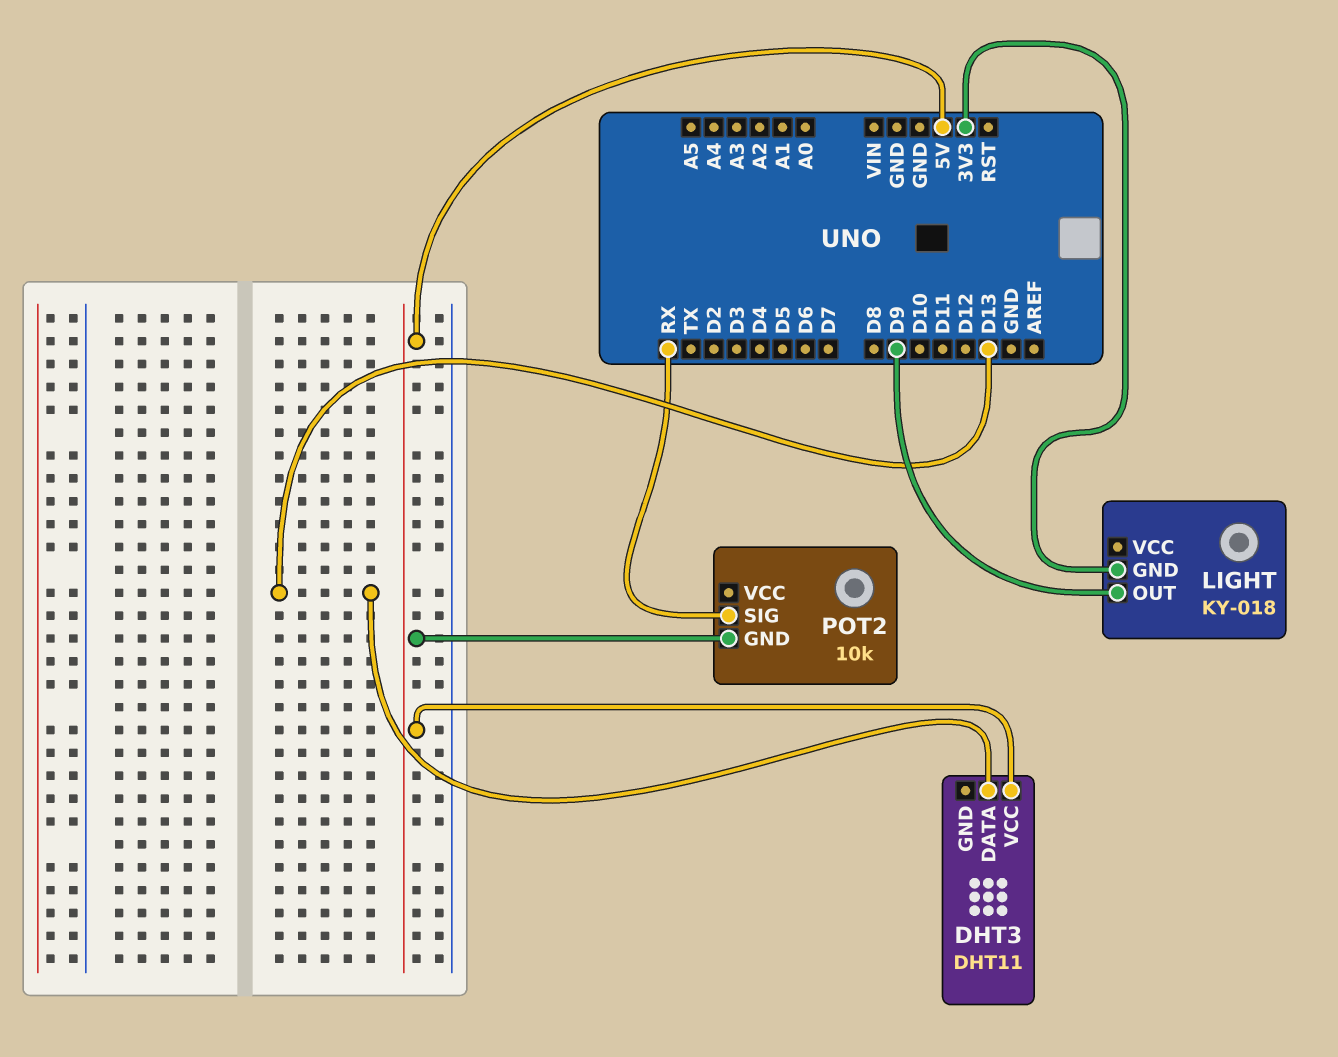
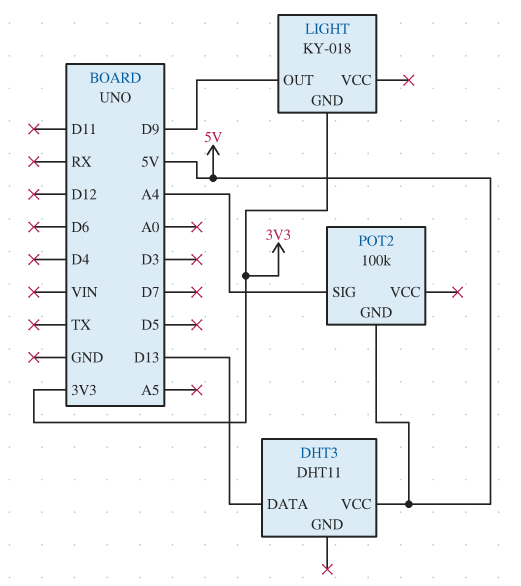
POT2: 10k -> 100k
POT2 pin SIG: RX -> A4

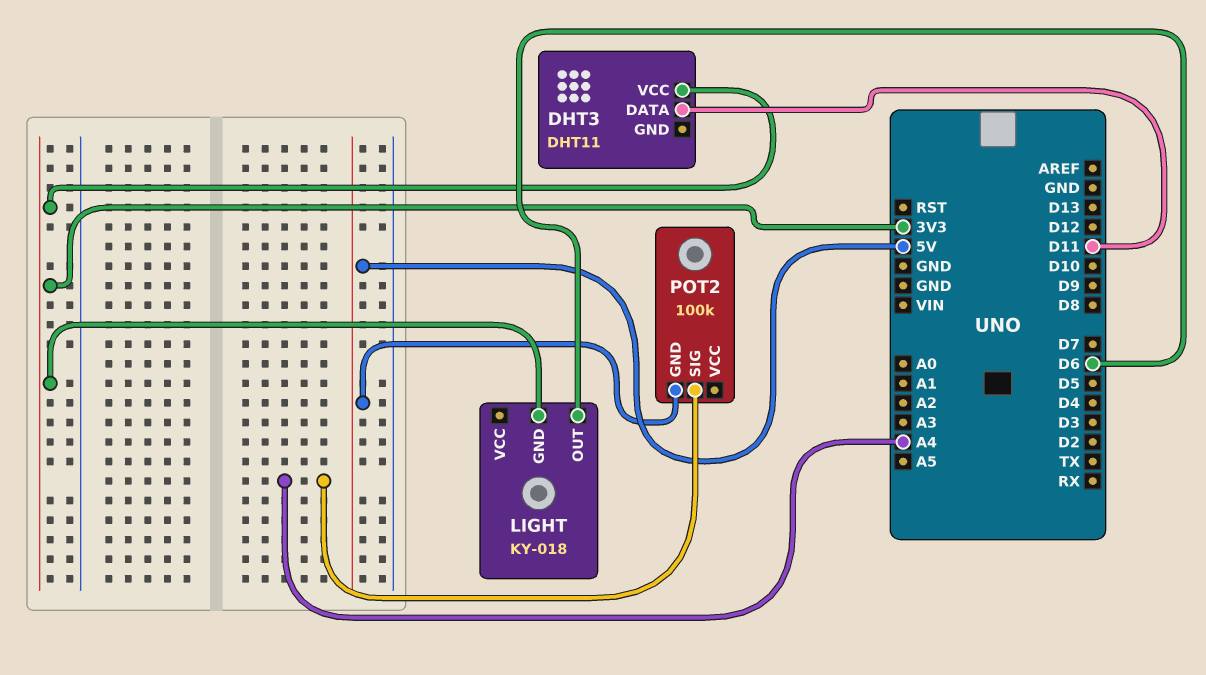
DHT3 pin DATA: D13 -> D11
DHT3 pin VCC: 5V -> 3V3
LIGHT pin OUT: D9 -> D6

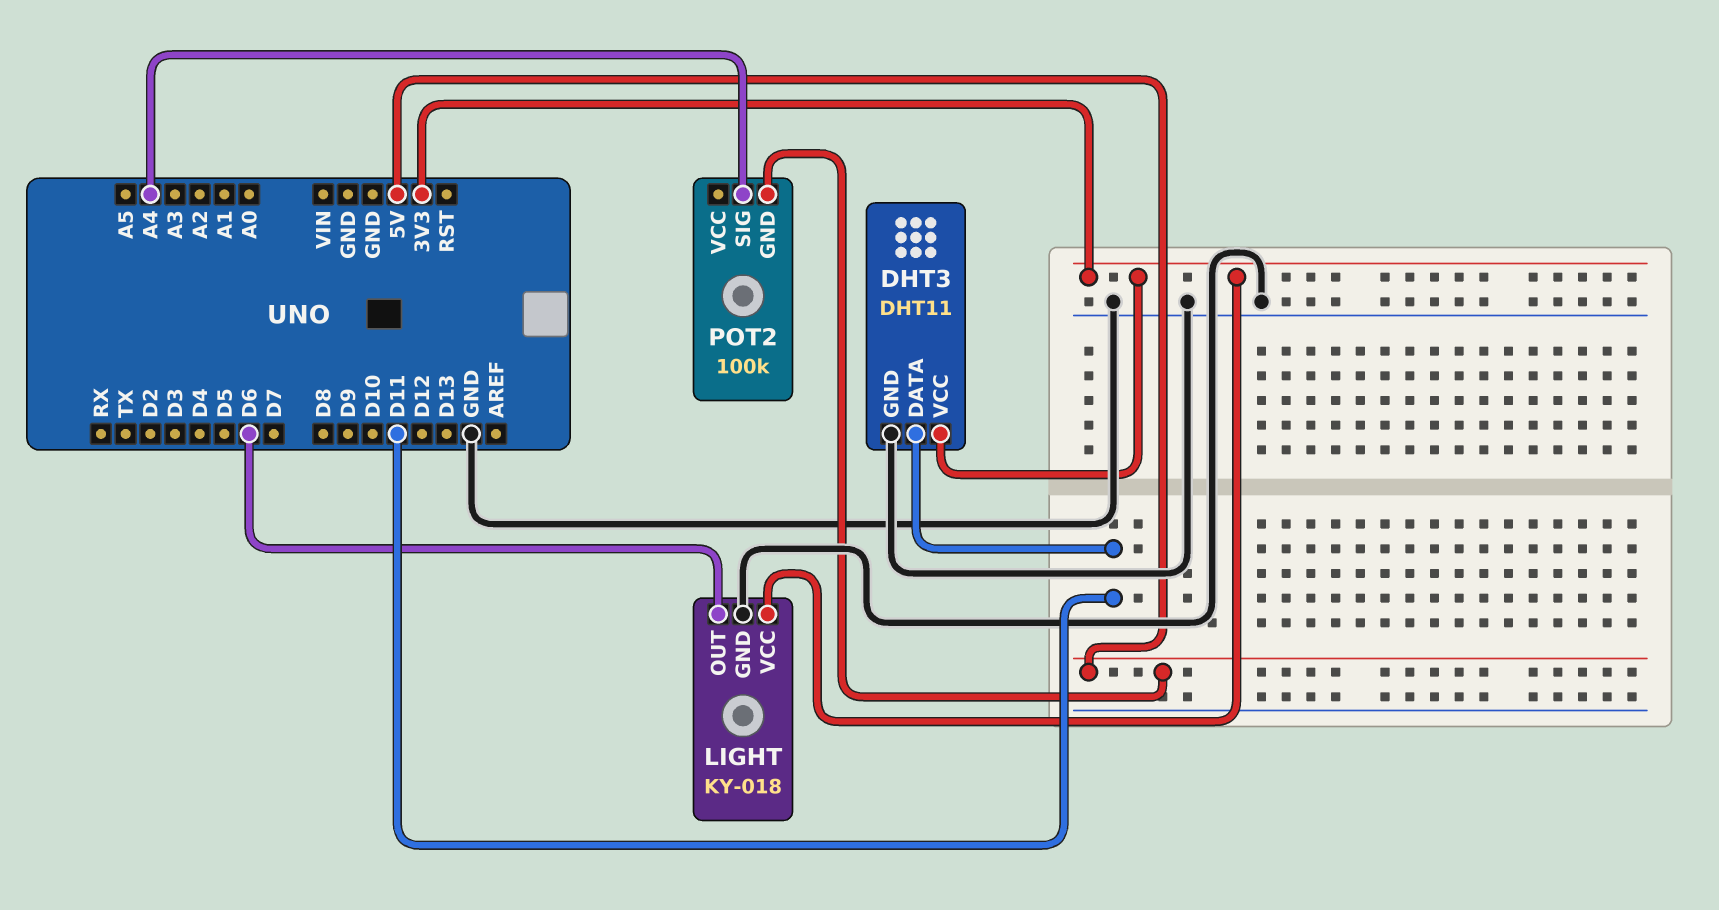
DHT3 pin GND: none -> GND
LIGHT pin GND: 3V3 -> GND
LIGHT pin VCC: none -> 3V3

